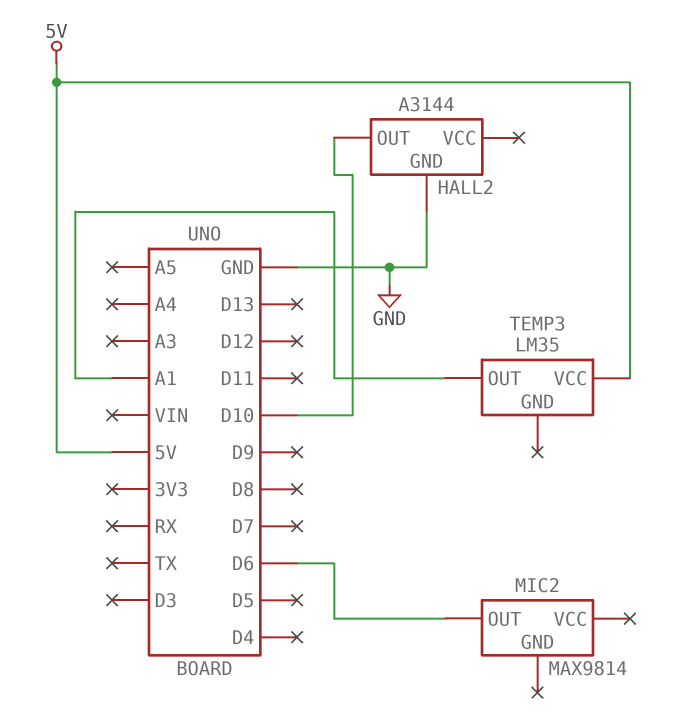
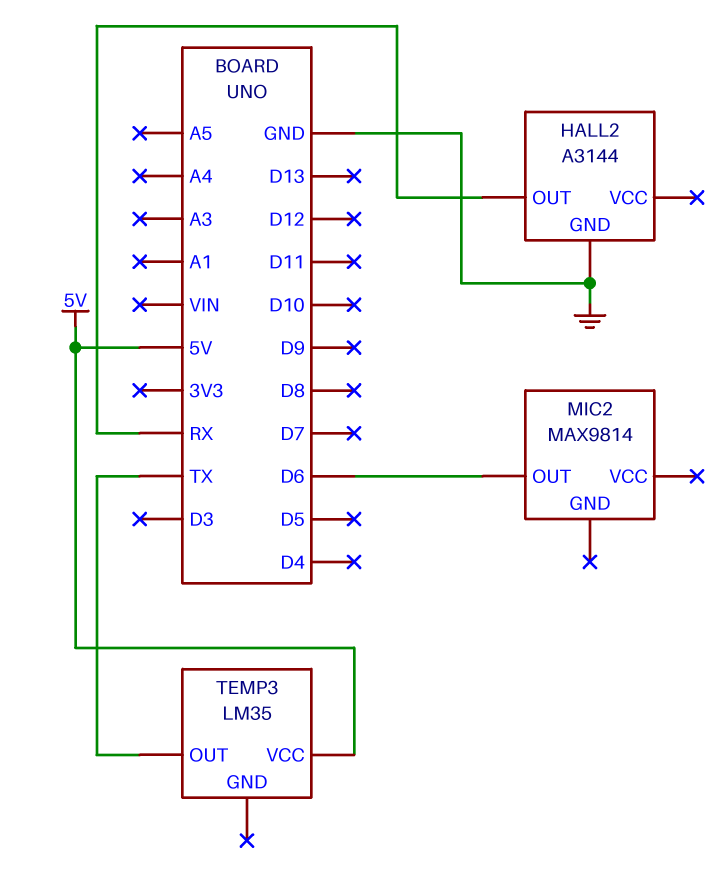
HALL2 pin OUT: D10 -> RX
TEMP3 pin OUT: A1 -> TX

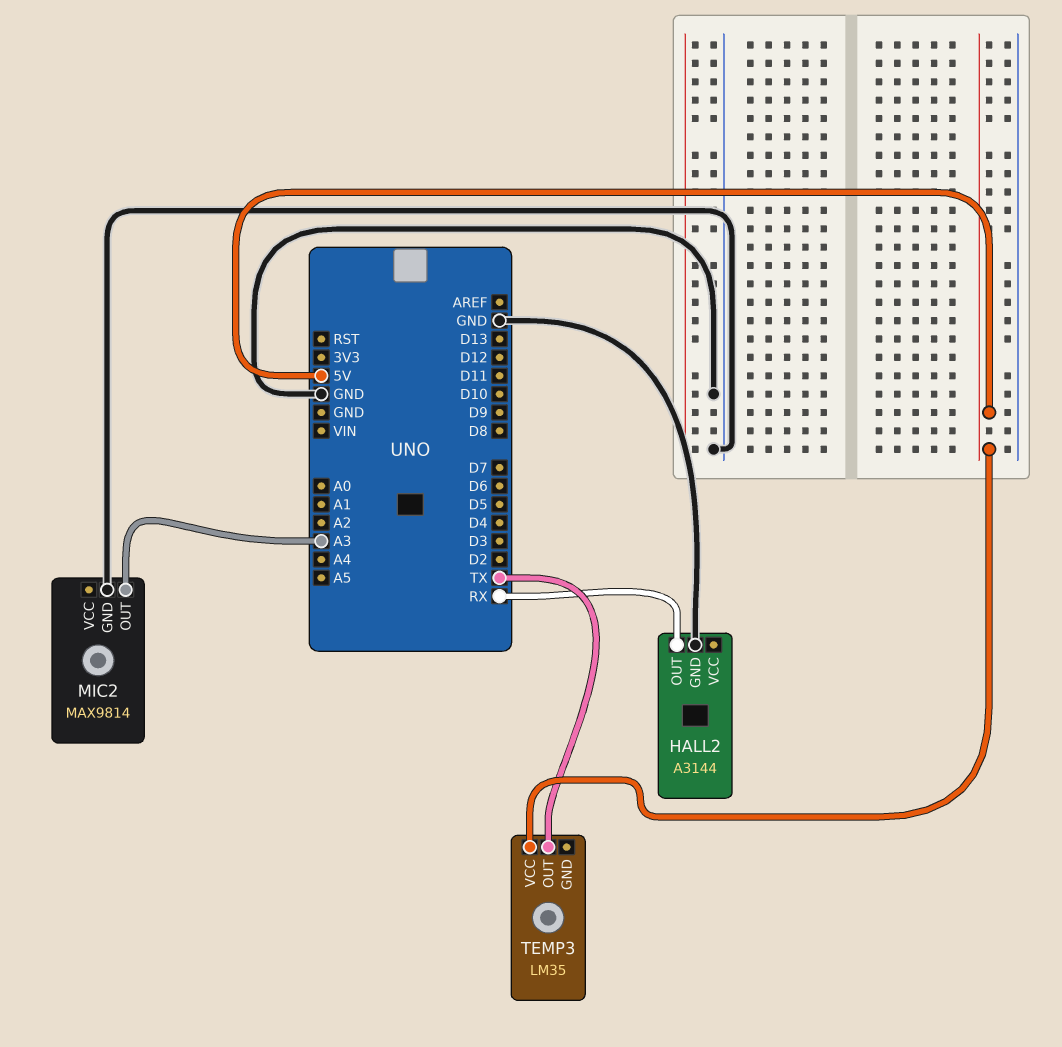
MIC2 pin GND: none -> GND
MIC2 pin OUT: D6 -> A3

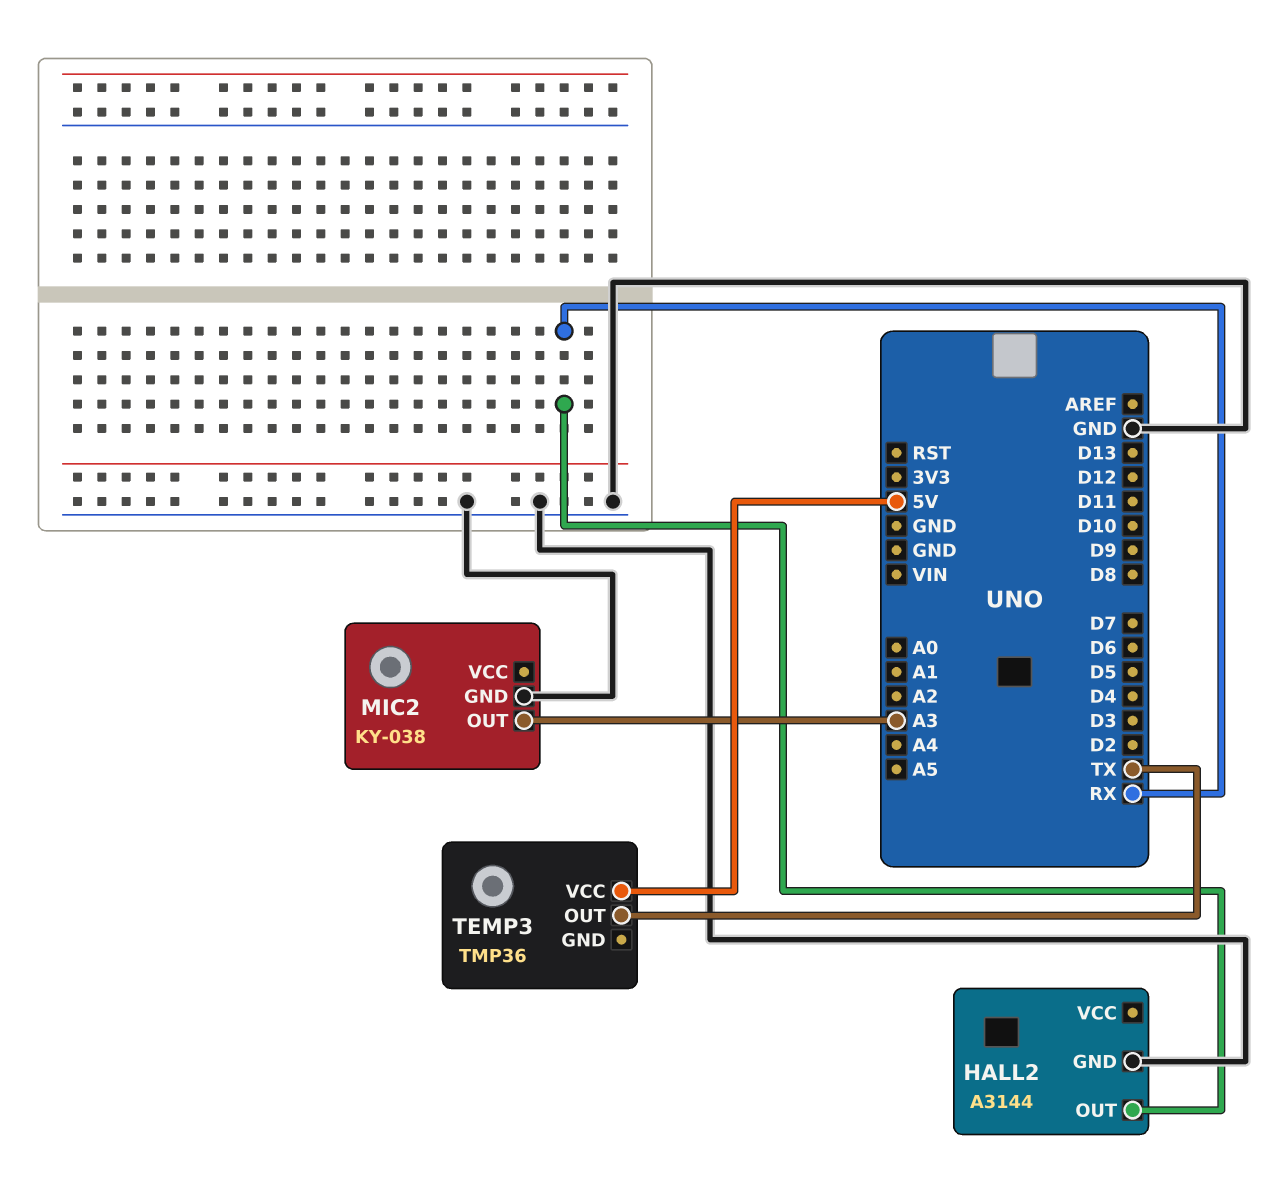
MIC2: MAX9814 -> KY-038
TEMP3: LM35 -> TMP36

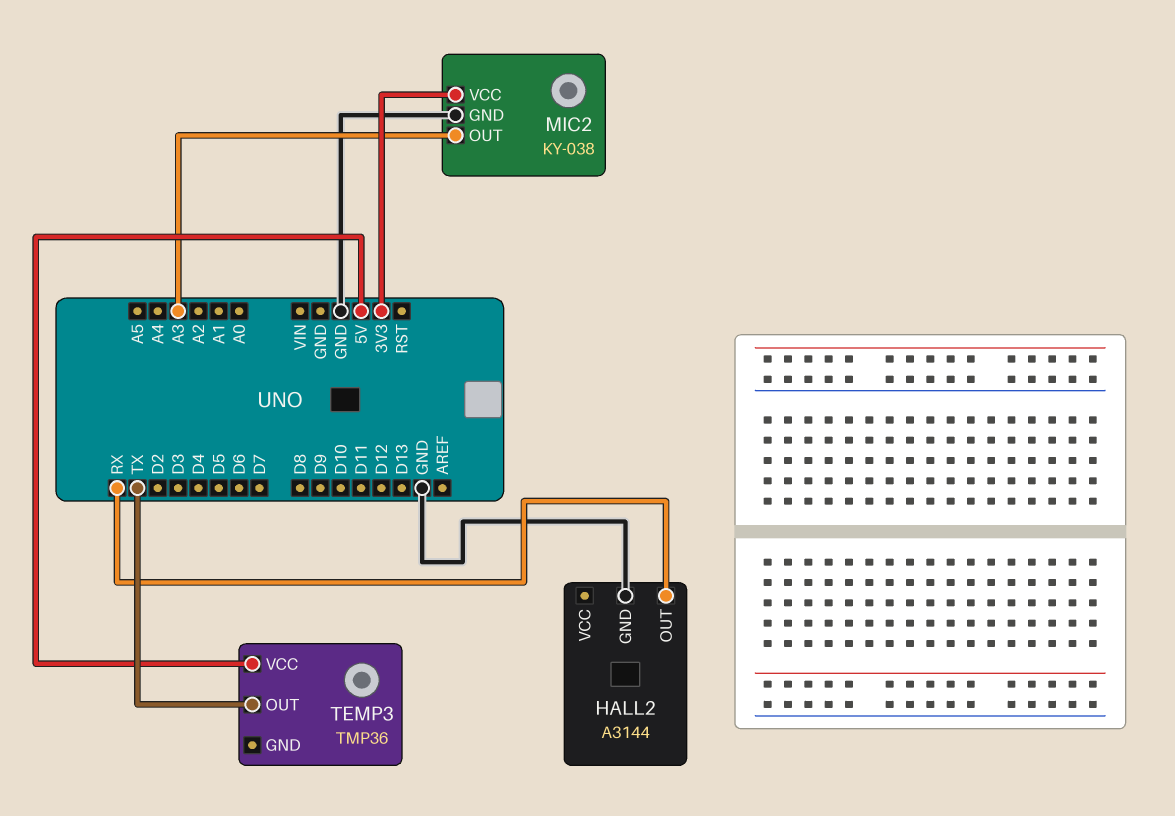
MIC2 pin VCC: none -> 3V3

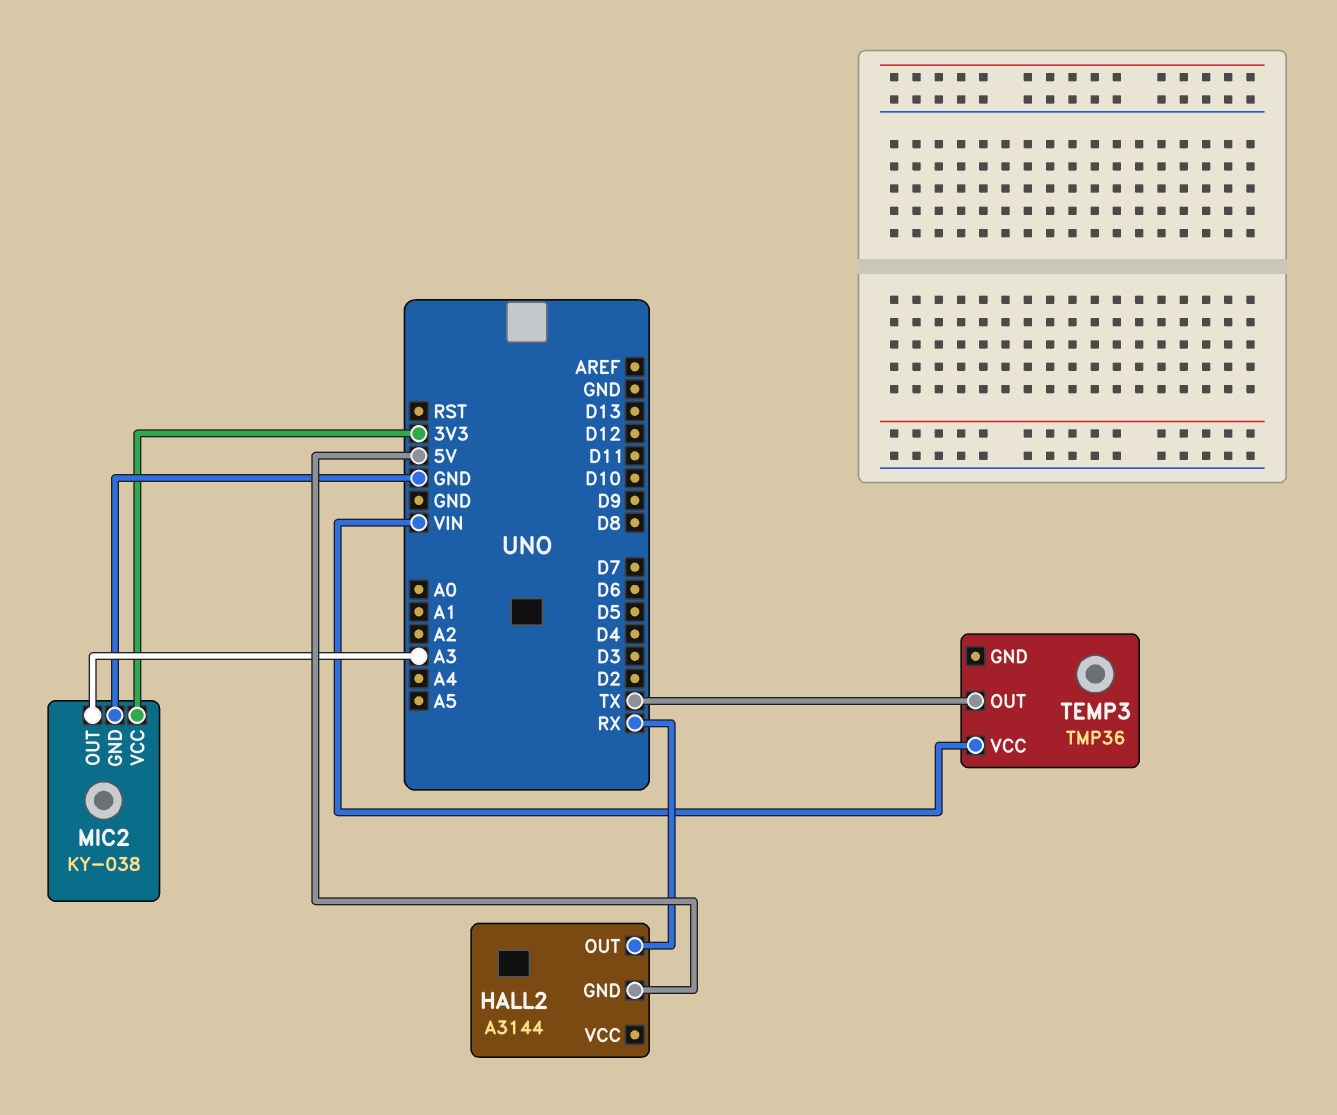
HALL2 pin GND: GND -> 5V
TEMP3 pin VCC: 5V -> VIN

